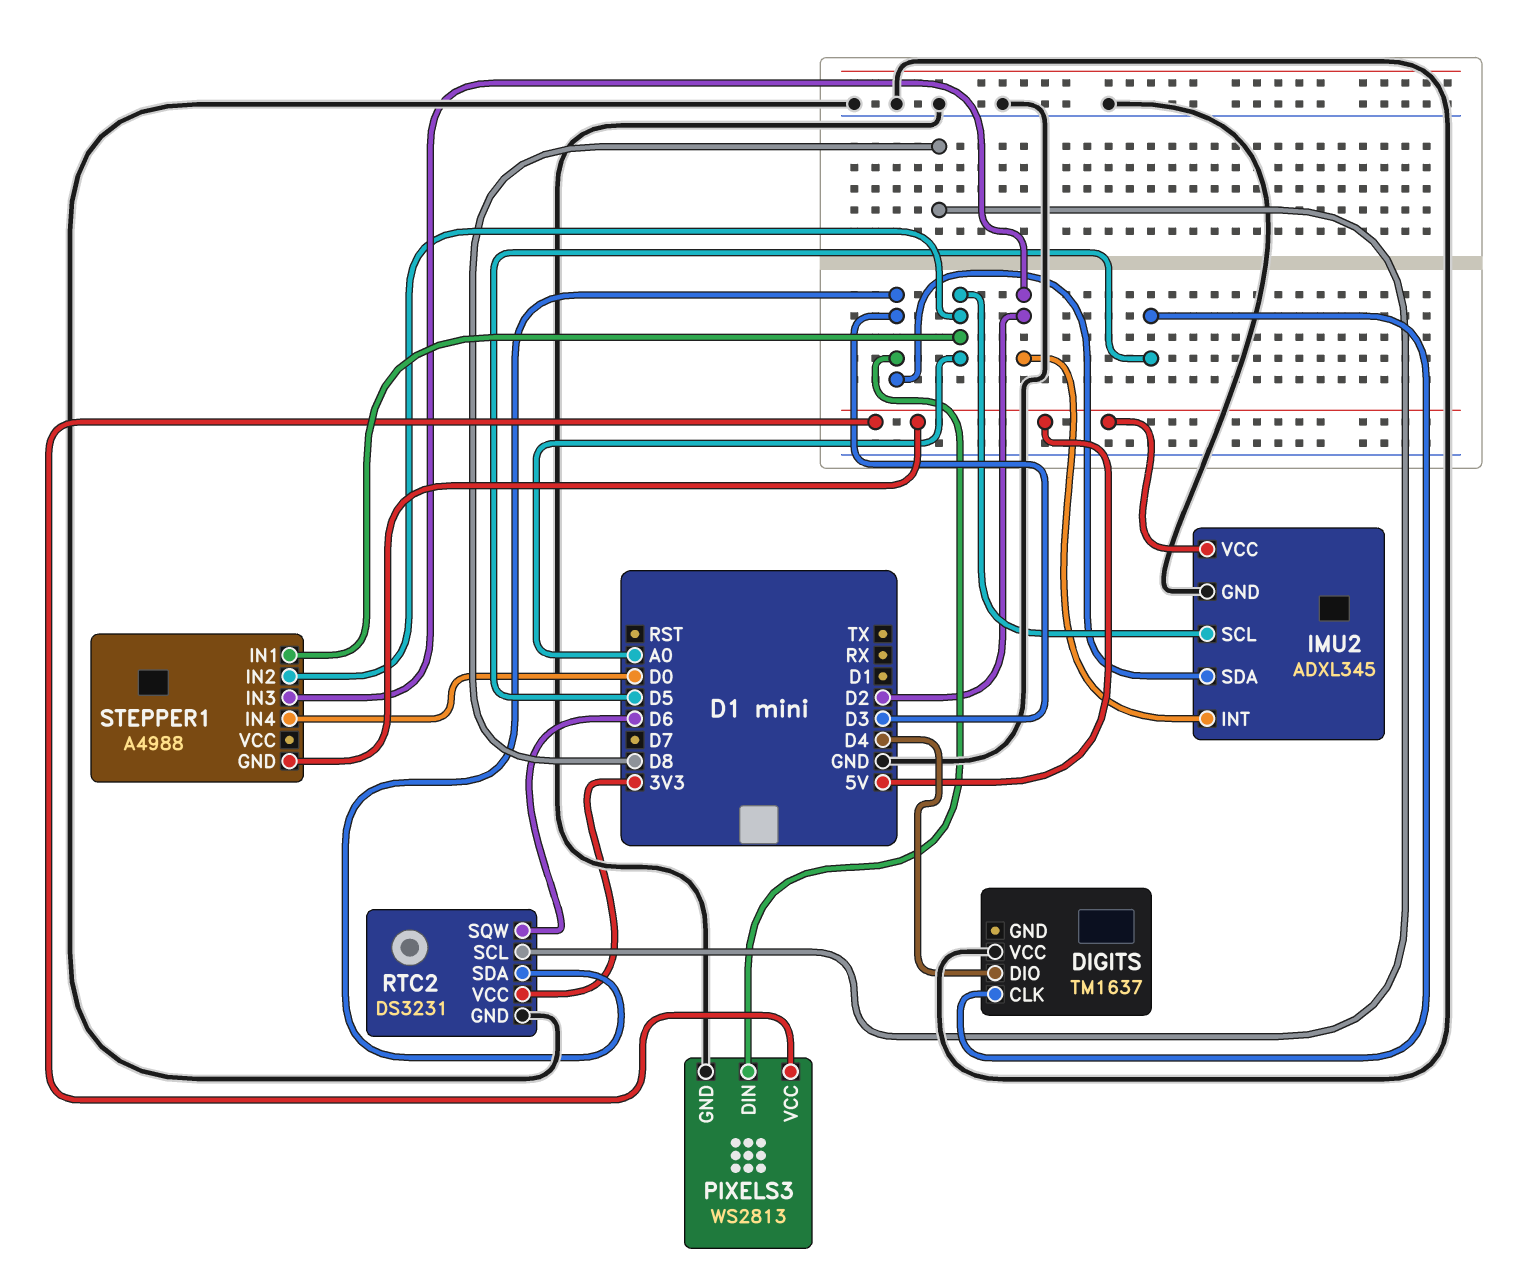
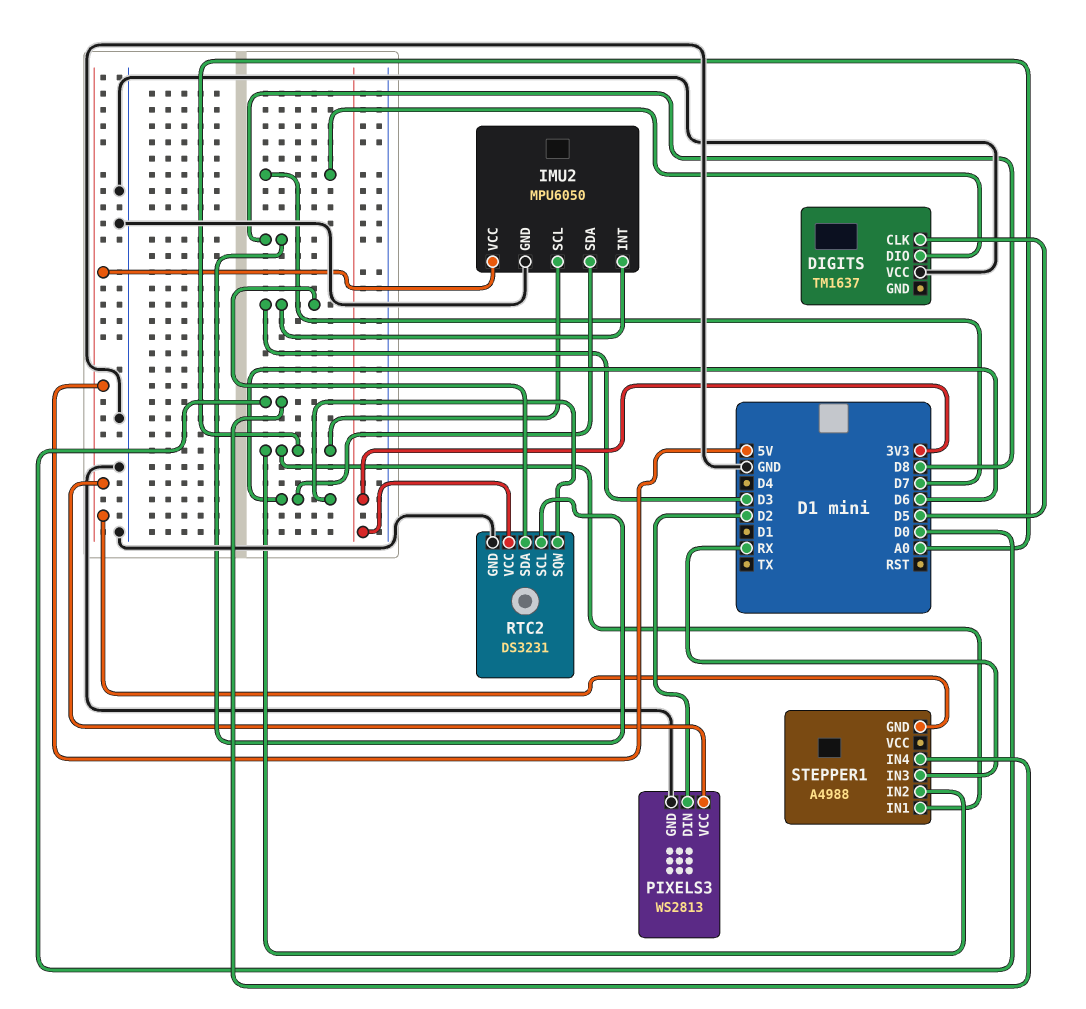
DIGITS pin DIO: D4 -> D7
IMU2: ADXL345 -> MPU6050
IMU2 pin INT: D2 -> D3
IMU2 pin SDA: D3 -> D6
PIXELS3 pin DIN: D3 -> D2
STEPPER1 pin IN3: D2 -> RX

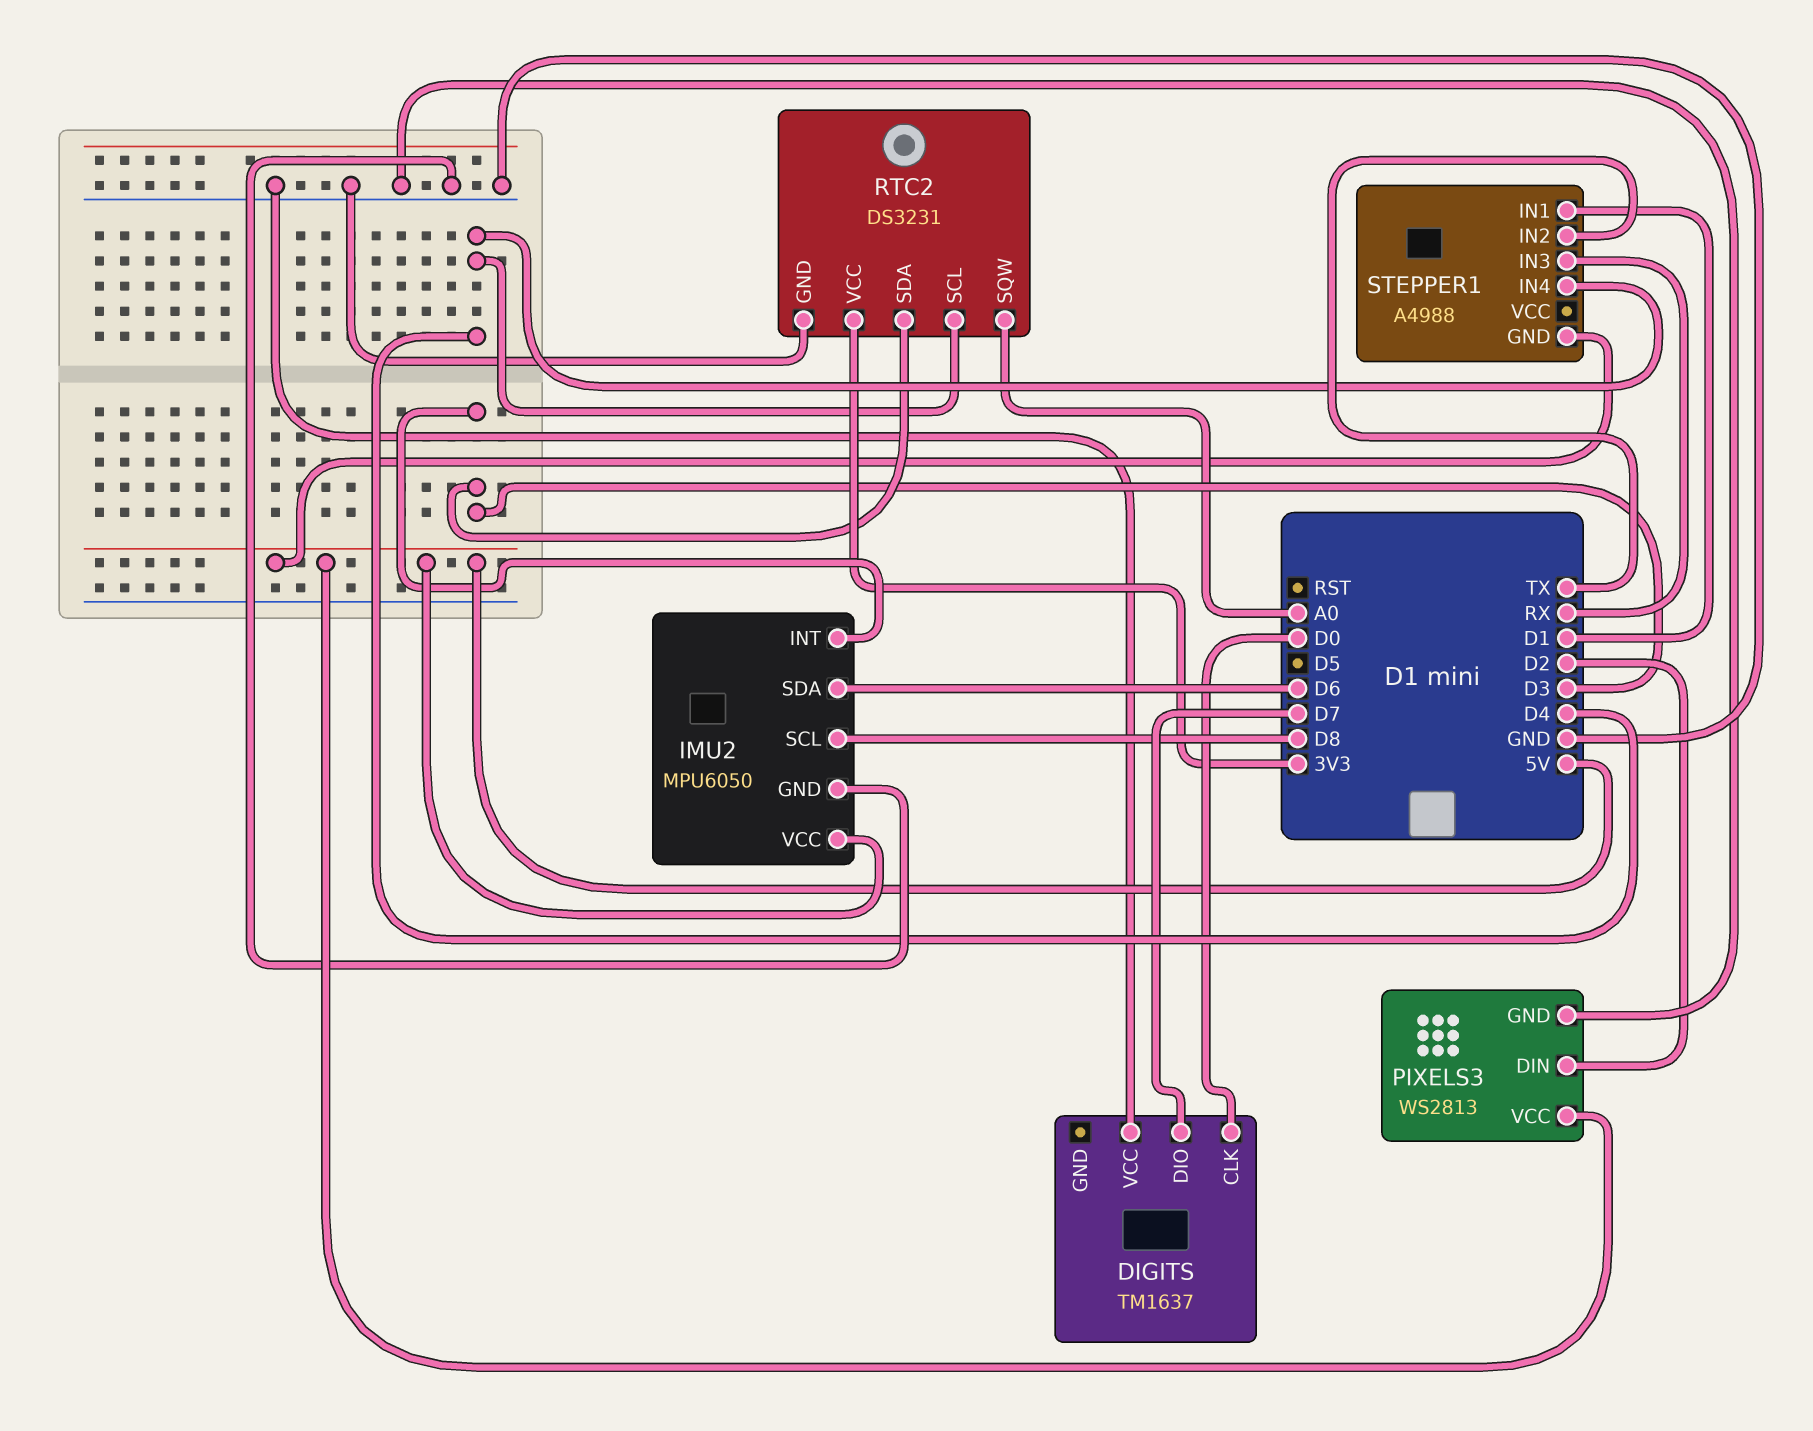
DIGITS pin CLK: D5 -> D0
IMU2 pin SCL: A0 -> D8
RTC2 pin SCL: D8 -> D4
RTC2 pin SQW: D6 -> A0
STEPPER1 pin IN1: A0 -> D1
STEPPER1 pin IN2: A0 -> TX
STEPPER1 pin IN4: D0 -> D4

